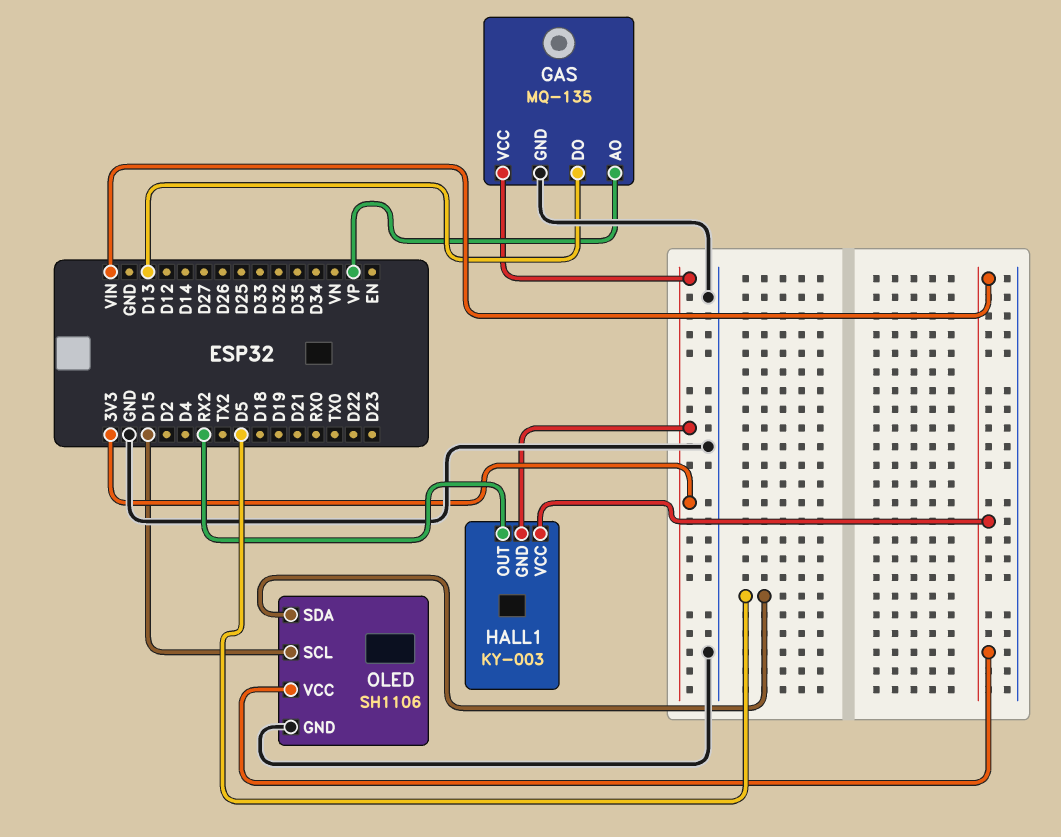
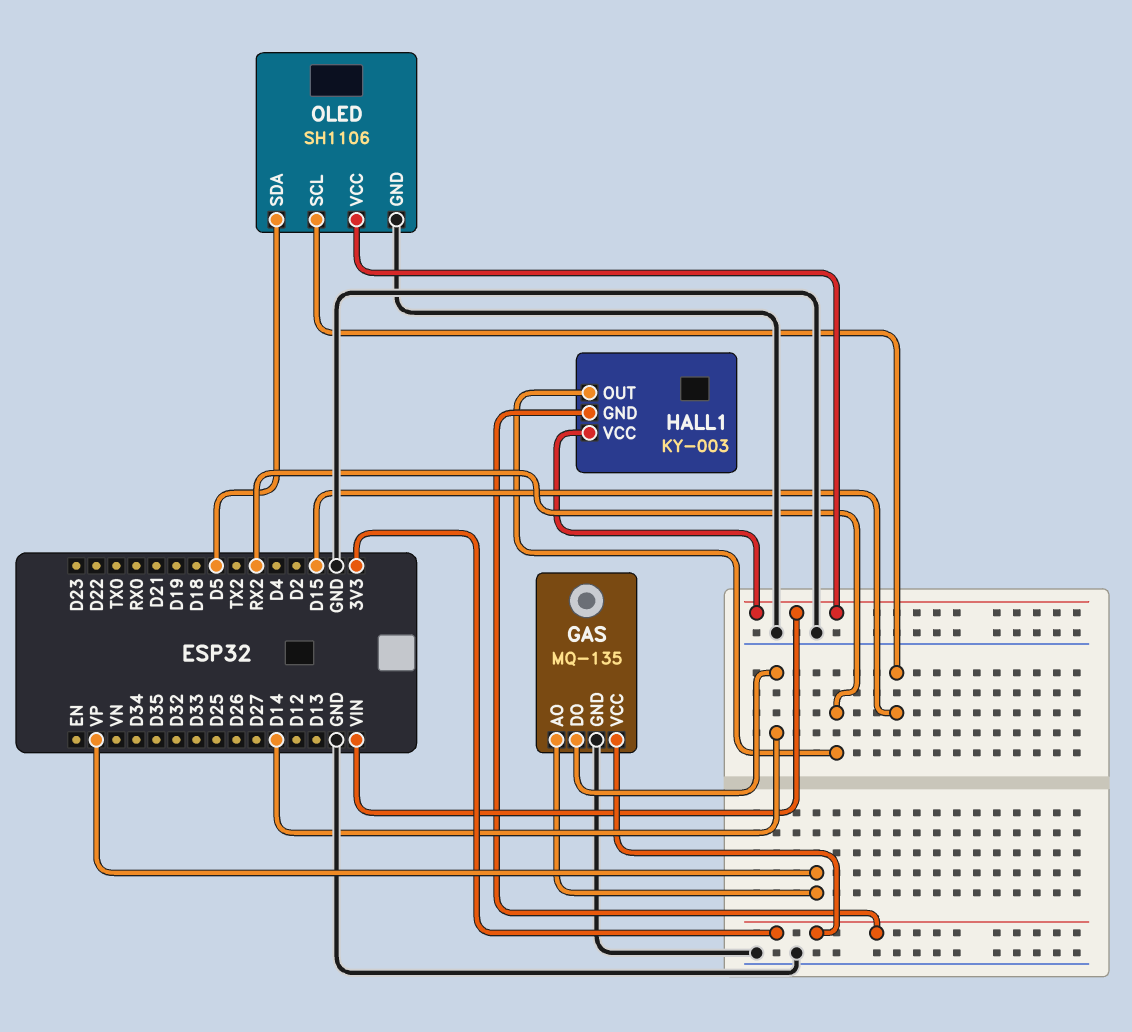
GAS pin DO: D13 -> D14

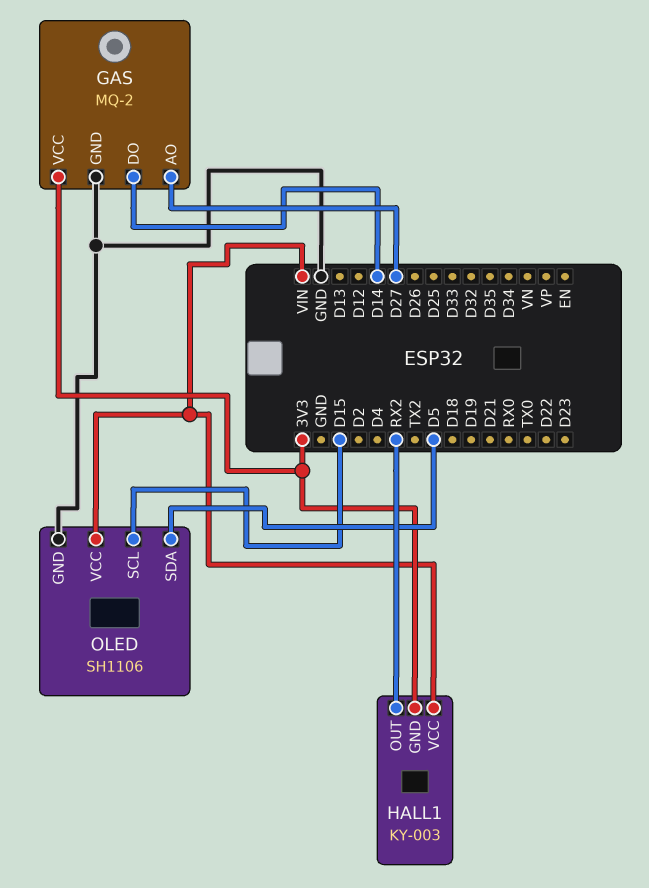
GAS: MQ-135 -> MQ-2
GAS pin AO: VP -> D27

